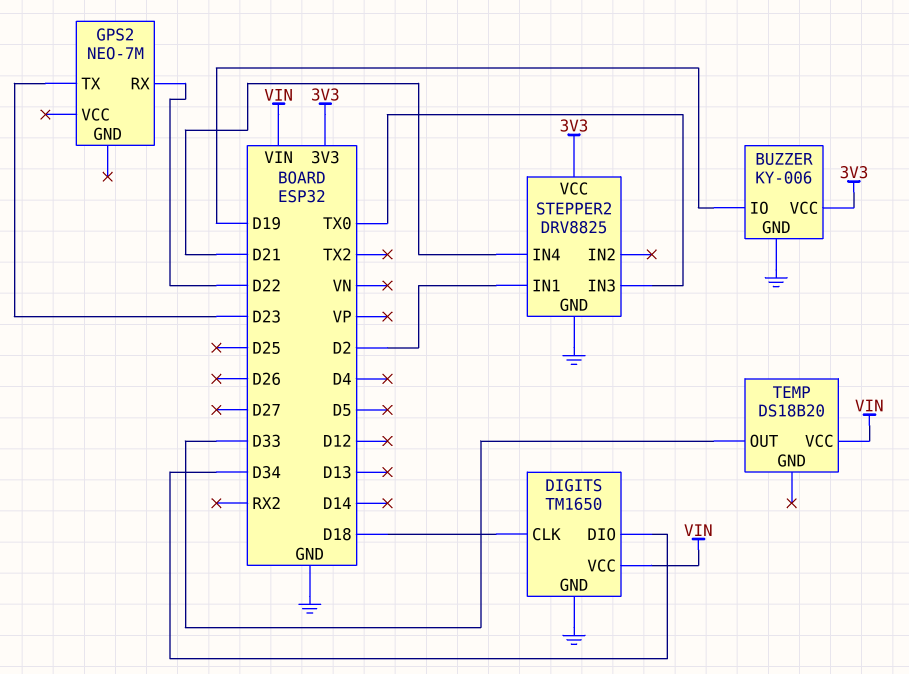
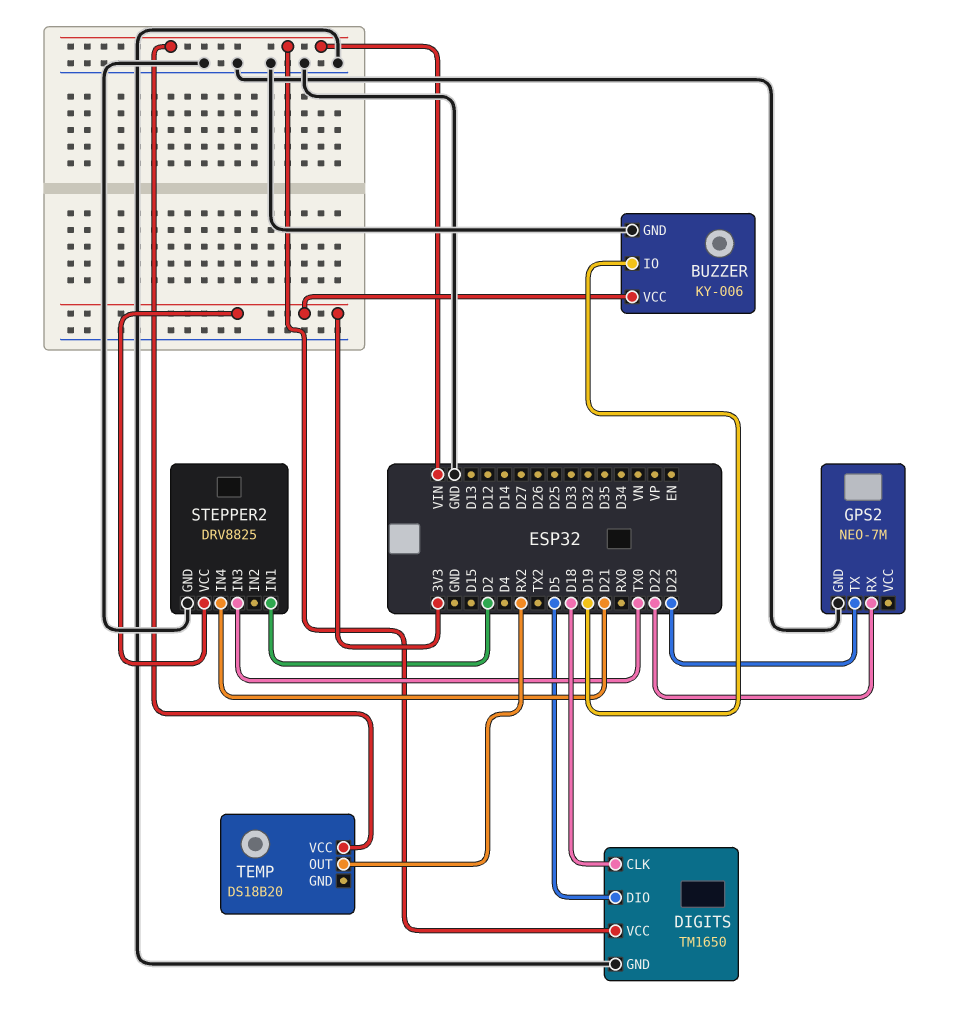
DIGITS pin DIO: D34 -> D5
GPS2 pin GND: none -> GND
TEMP pin OUT: D33 -> RX2

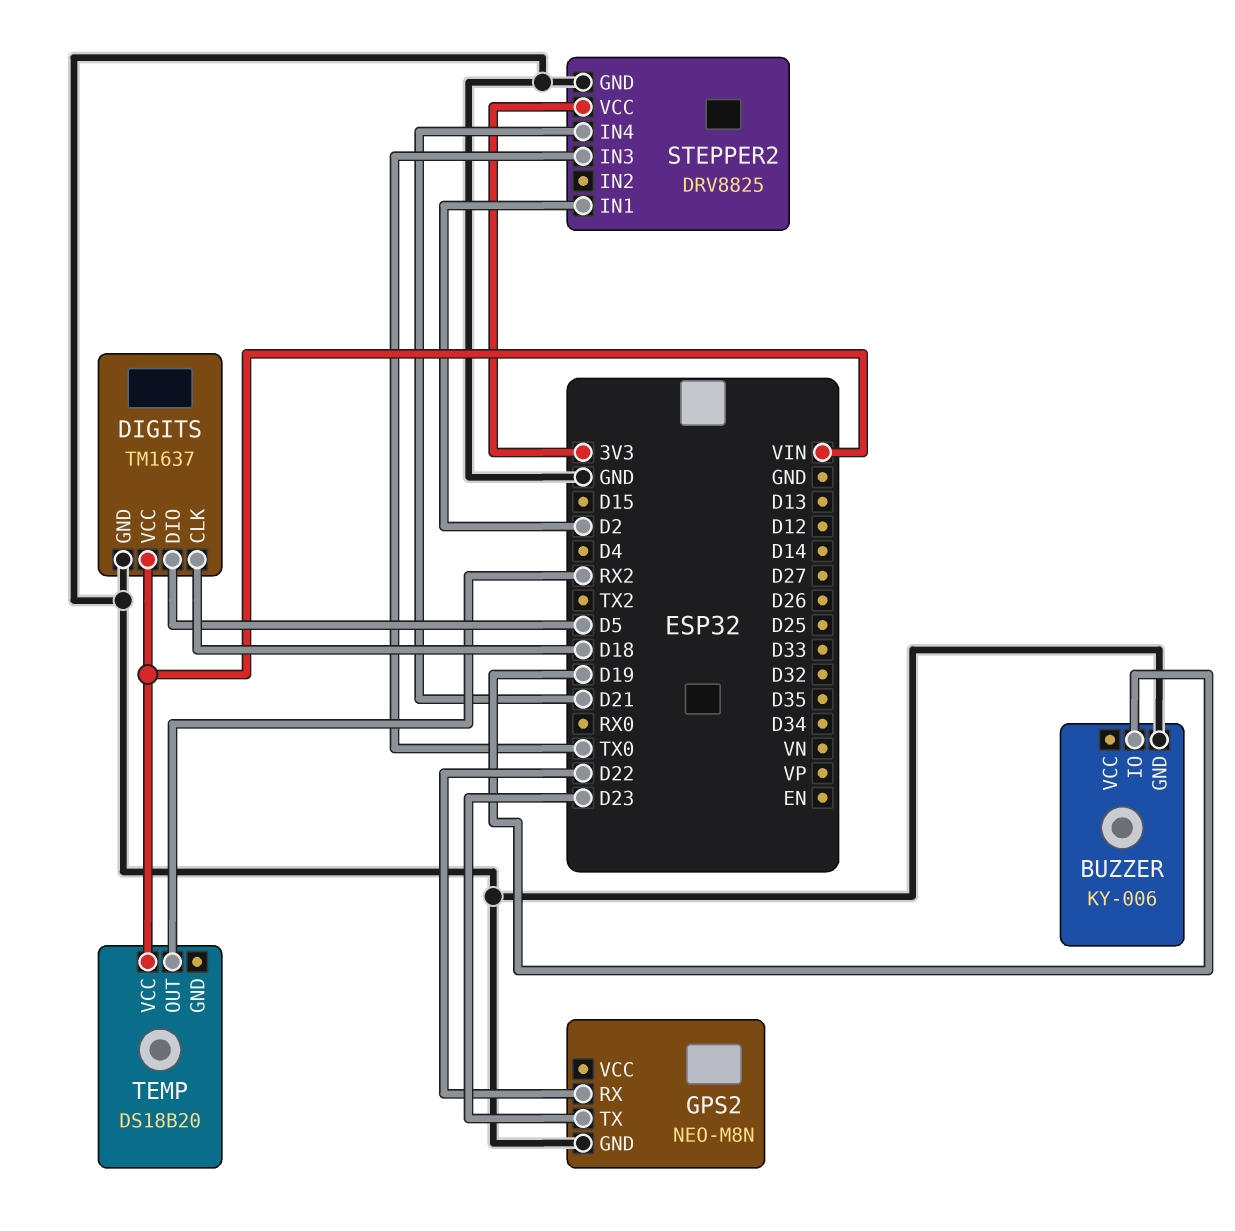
BUZZER pin VCC: 3V3 -> none
DIGITS: TM1650 -> TM1637
GPS2: NEO-7M -> NEO-M8N

